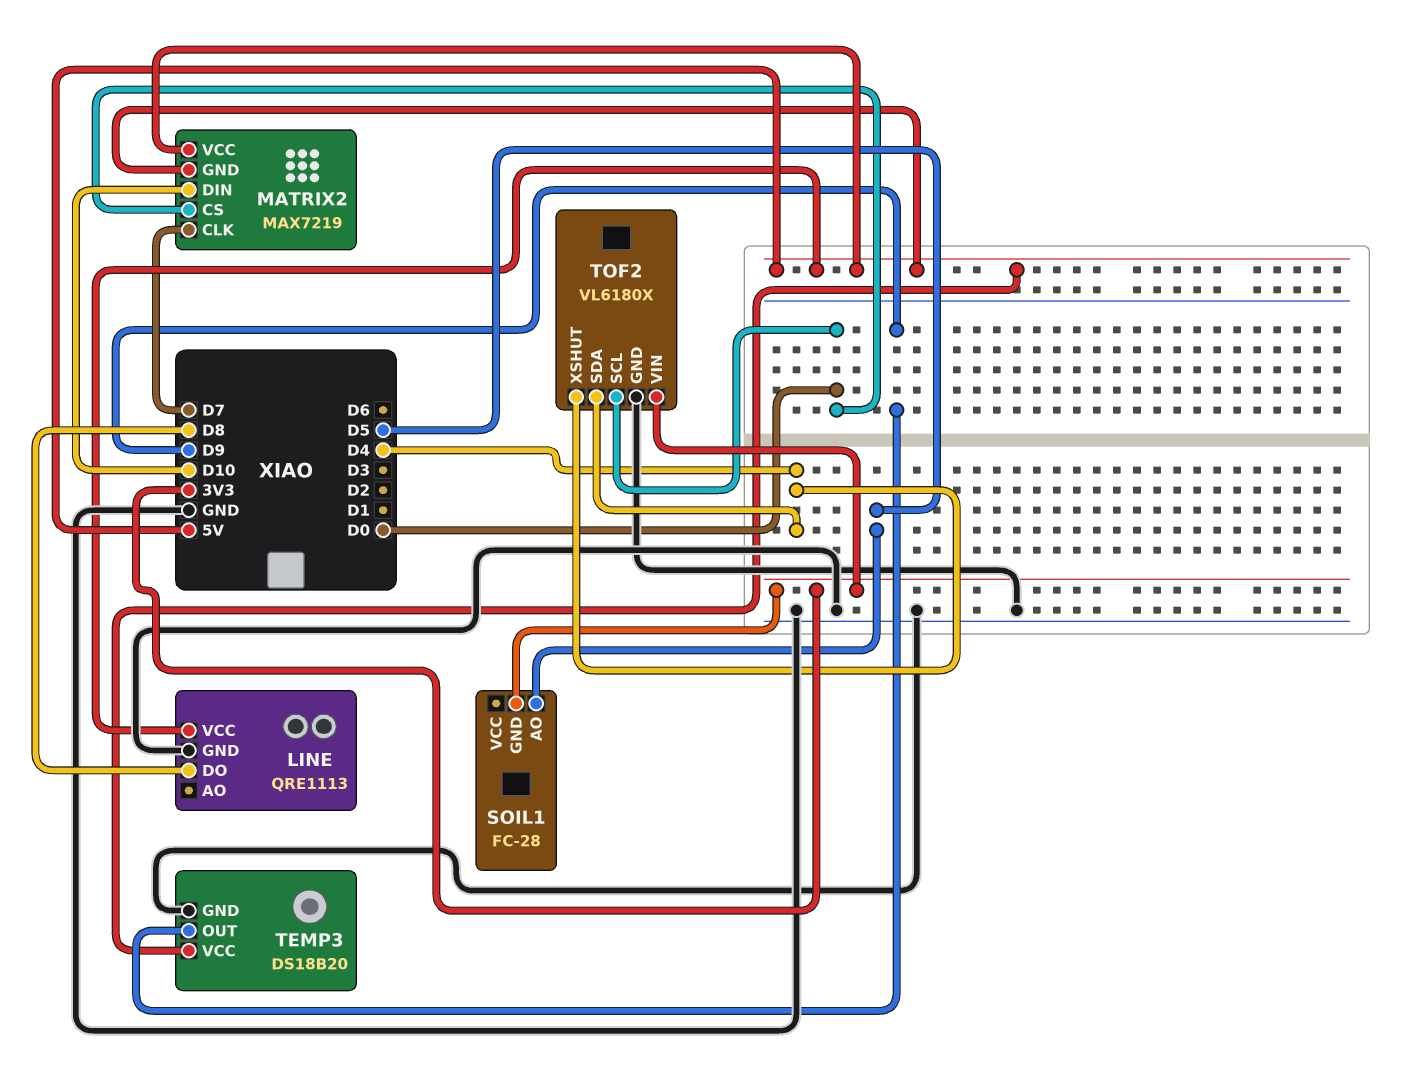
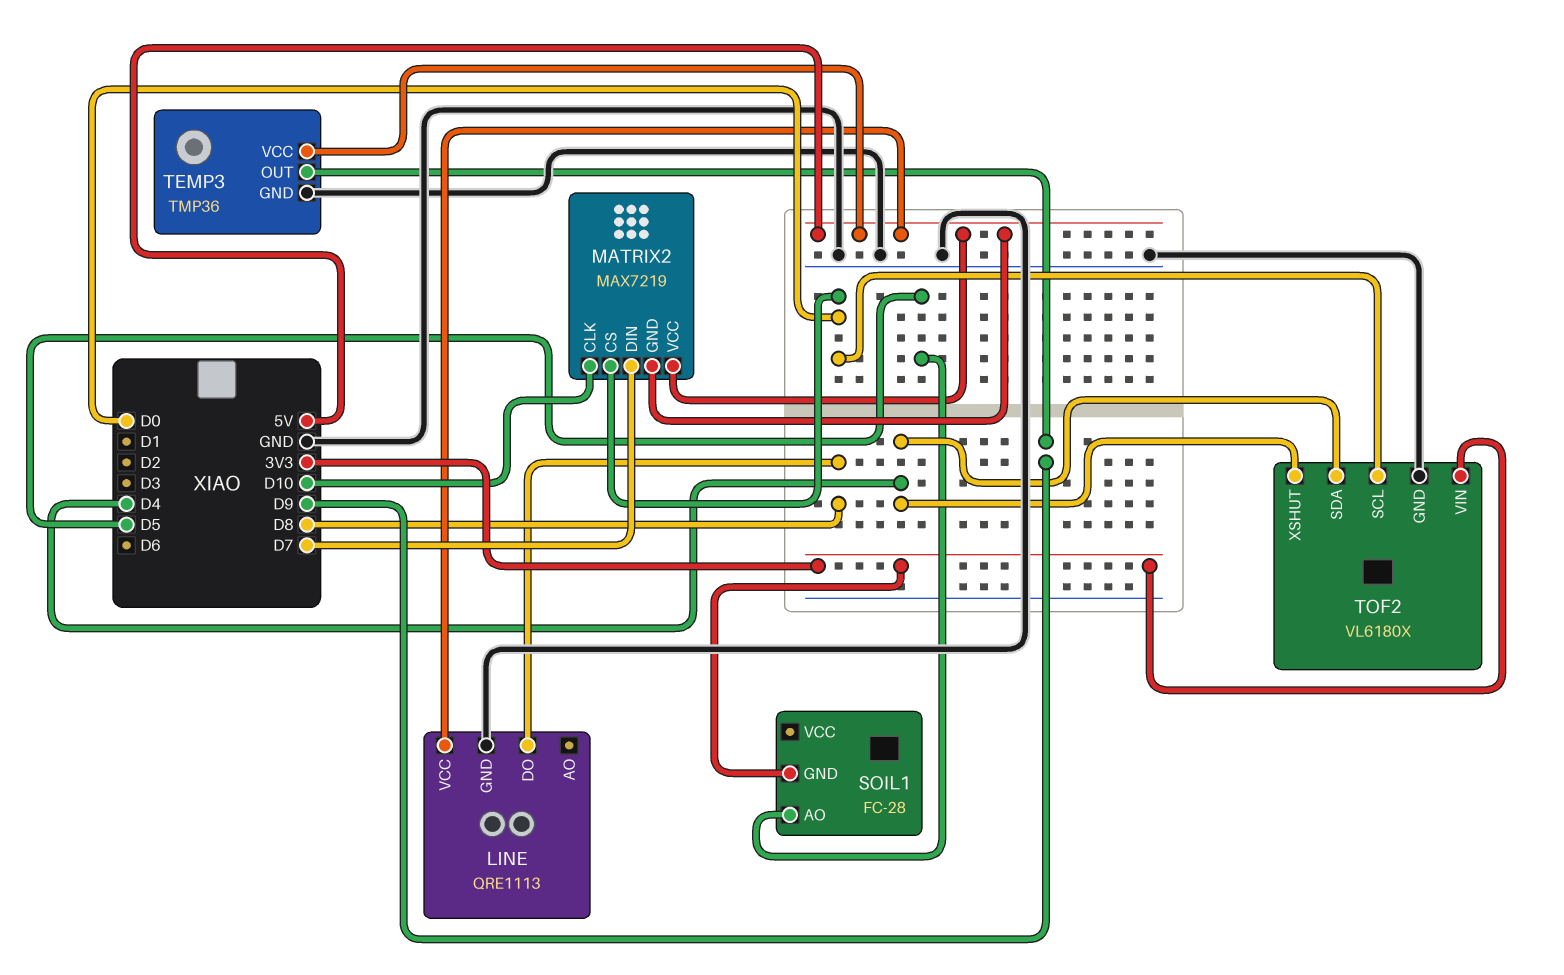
MATRIX2 pin CLK: D7 -> D10
MATRIX2 pin DIN: D10 -> D7
TEMP3: DS18B20 -> TMP36

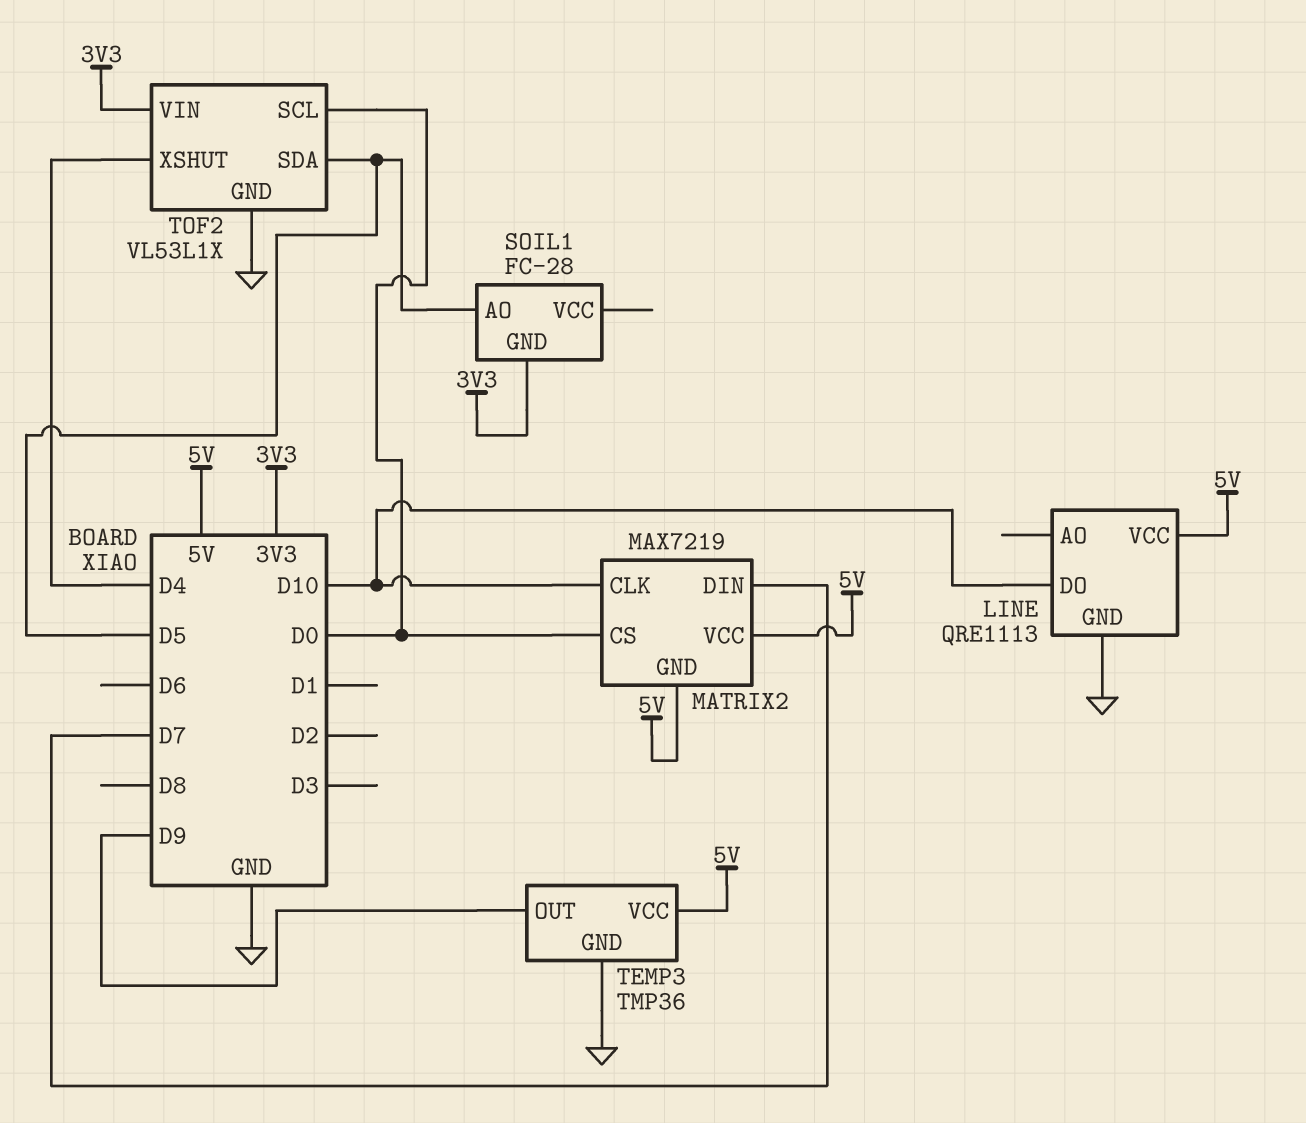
LINE pin DO: D8 -> D10
TOF2: VL6180X -> VL53L1X
TOF2 pin SDA: D4 -> D5

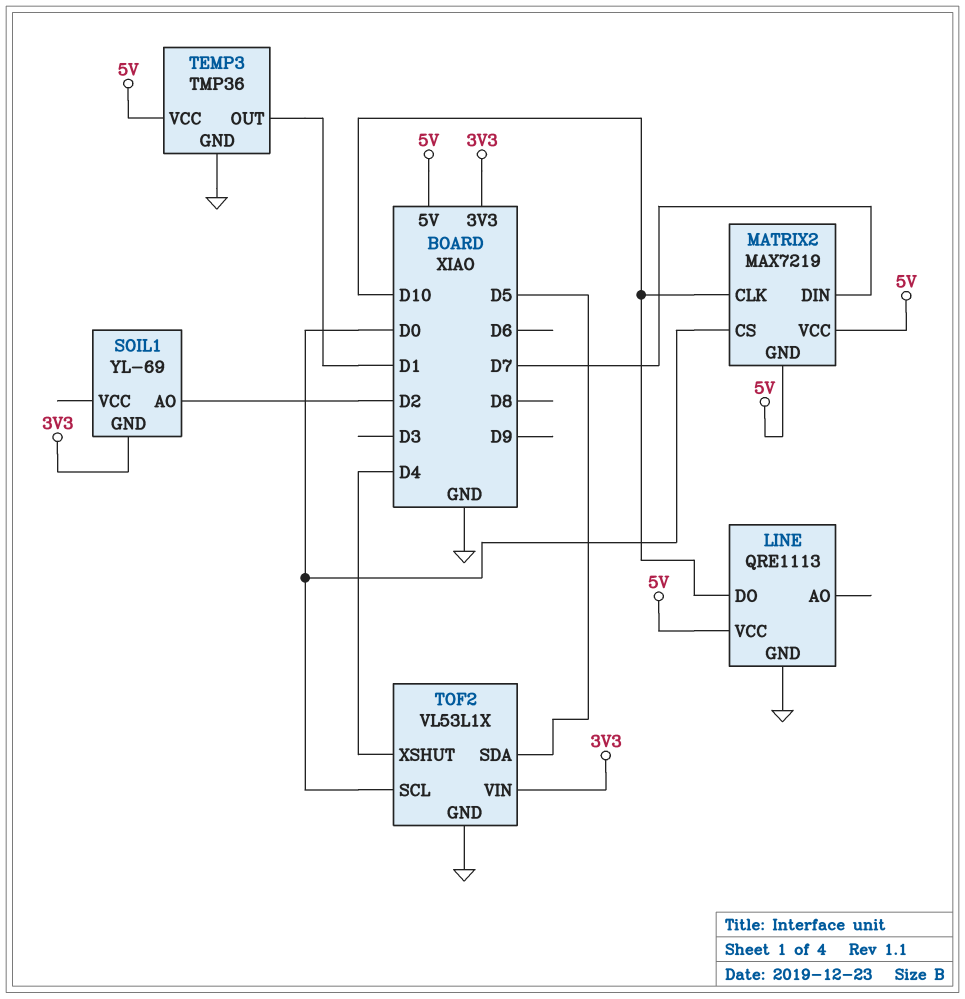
SOIL1: FC-28 -> YL-69
SOIL1 pin AO: D5 -> D2
TEMP3 pin OUT: D9 -> D1

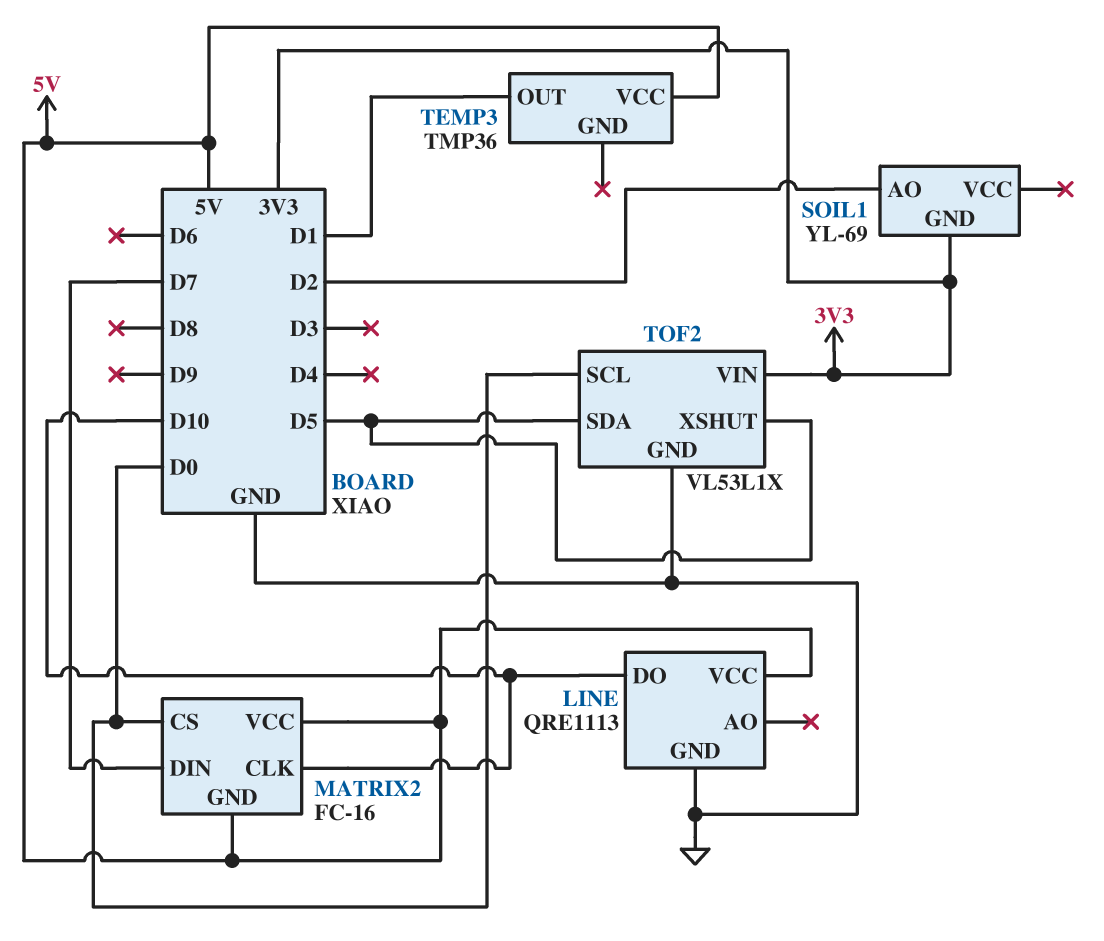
MATRIX2: MAX7219 -> FC-16
TEMP3 pin GND: GND -> none
TOF2 pin XSHUT: D4 -> D5

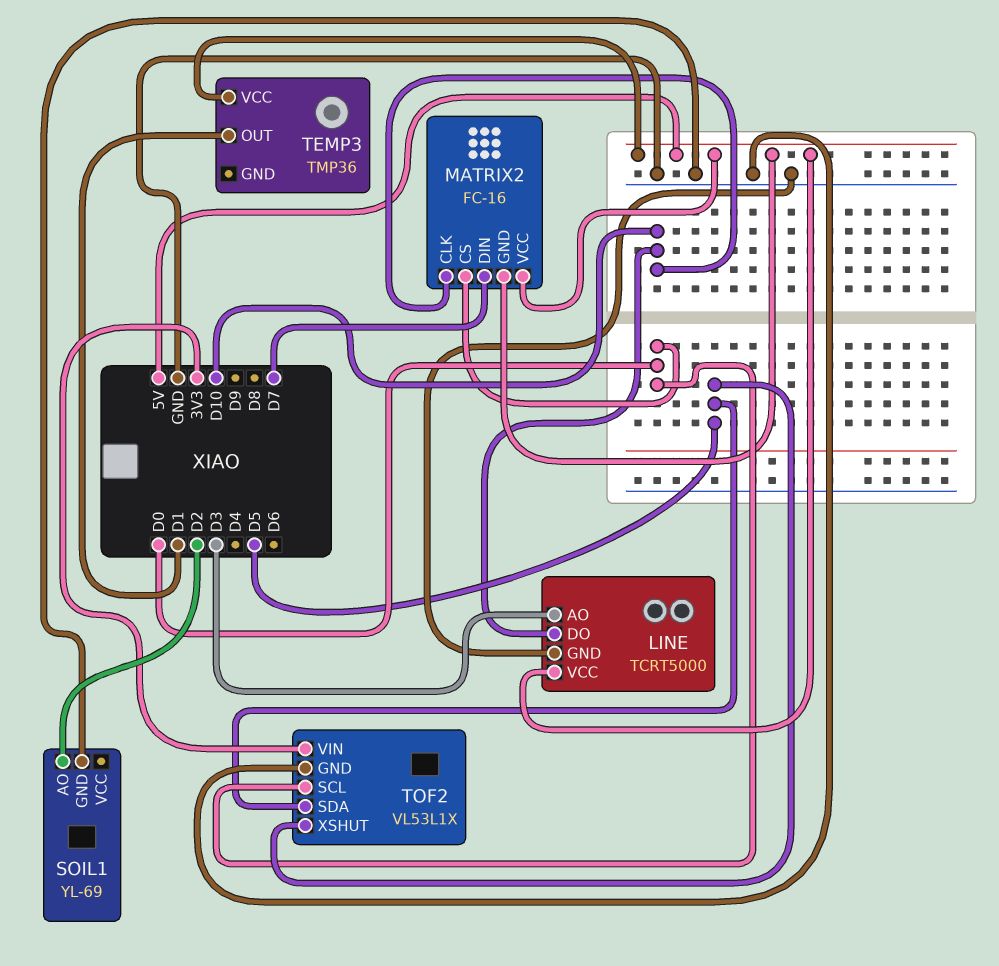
LINE: QRE1113 -> TCRT5000
LINE pin AO: none -> D3
SOIL1 pin GND: 3V3 -> GND

